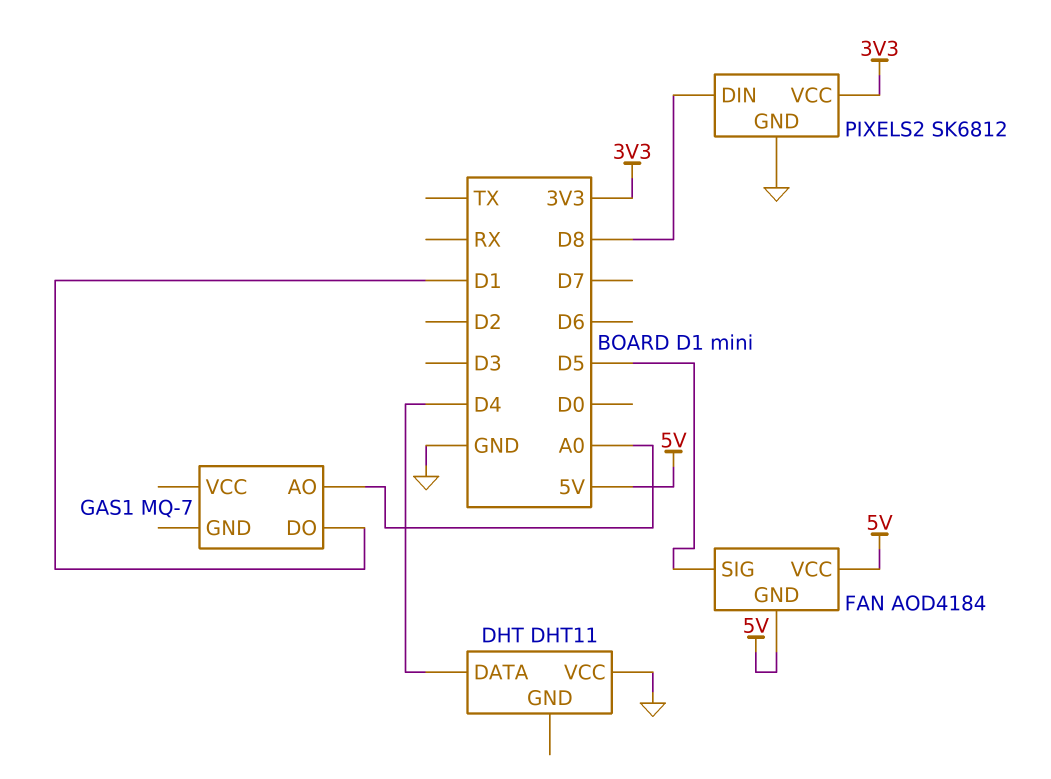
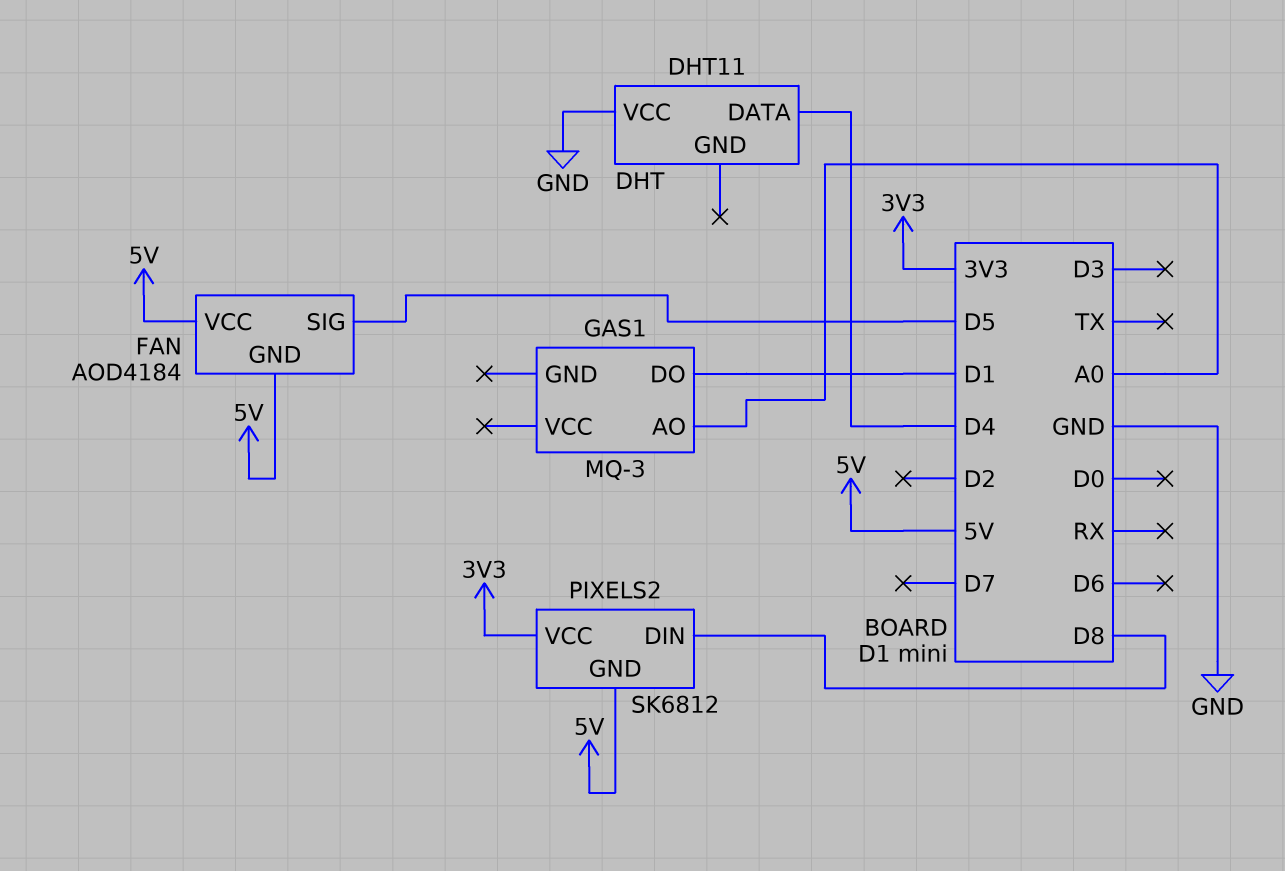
GAS1: MQ-7 -> MQ-3
PIXELS2 pin GND: GND -> 5V

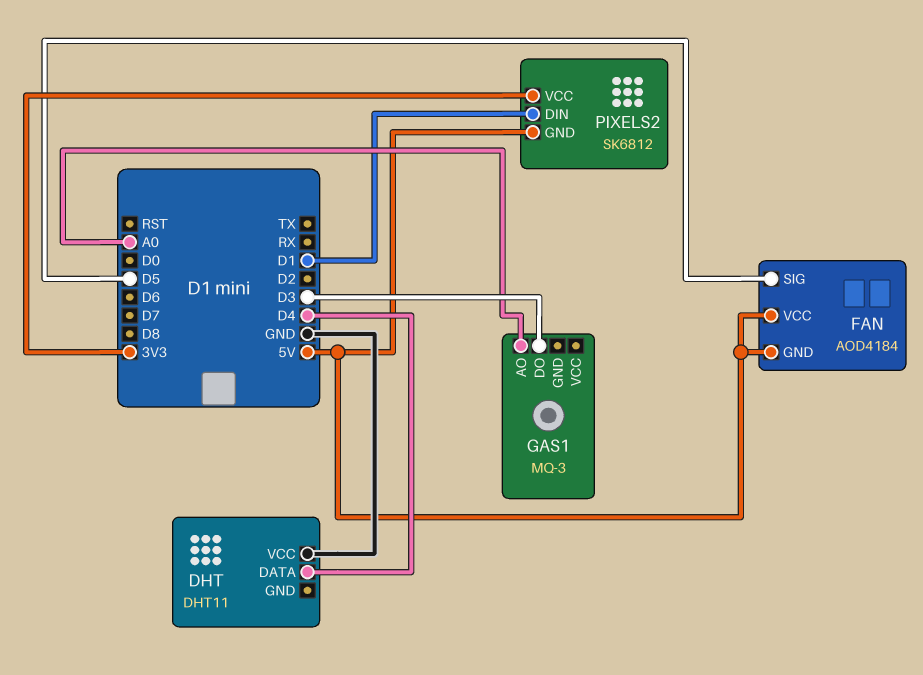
GAS1 pin DO: D1 -> D3
PIXELS2 pin DIN: D8 -> D1

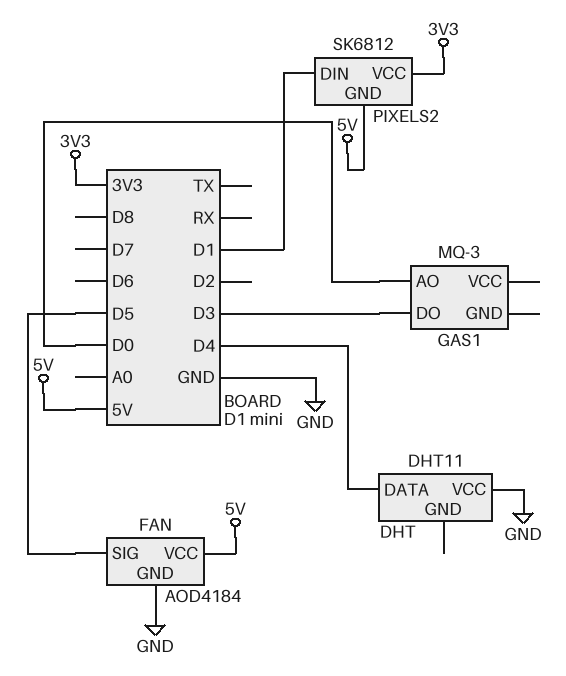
FAN pin GND: 5V -> GND
GAS1 pin AO: A0 -> D0

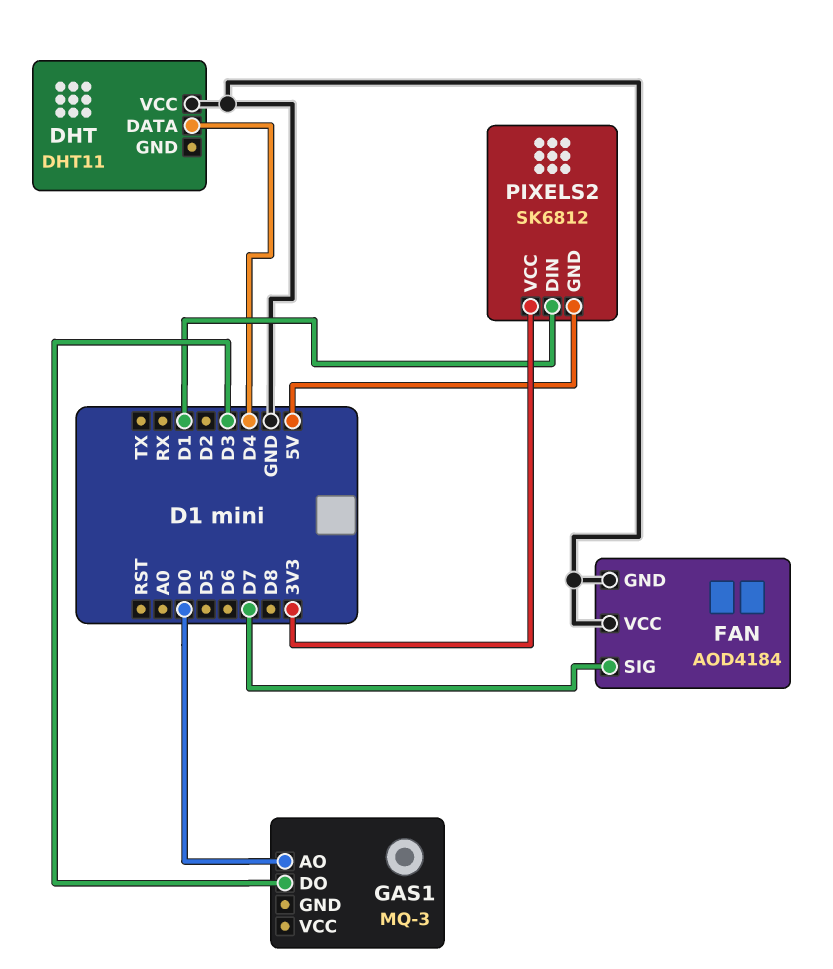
FAN pin SIG: D5 -> D7
FAN pin VCC: 5V -> GND

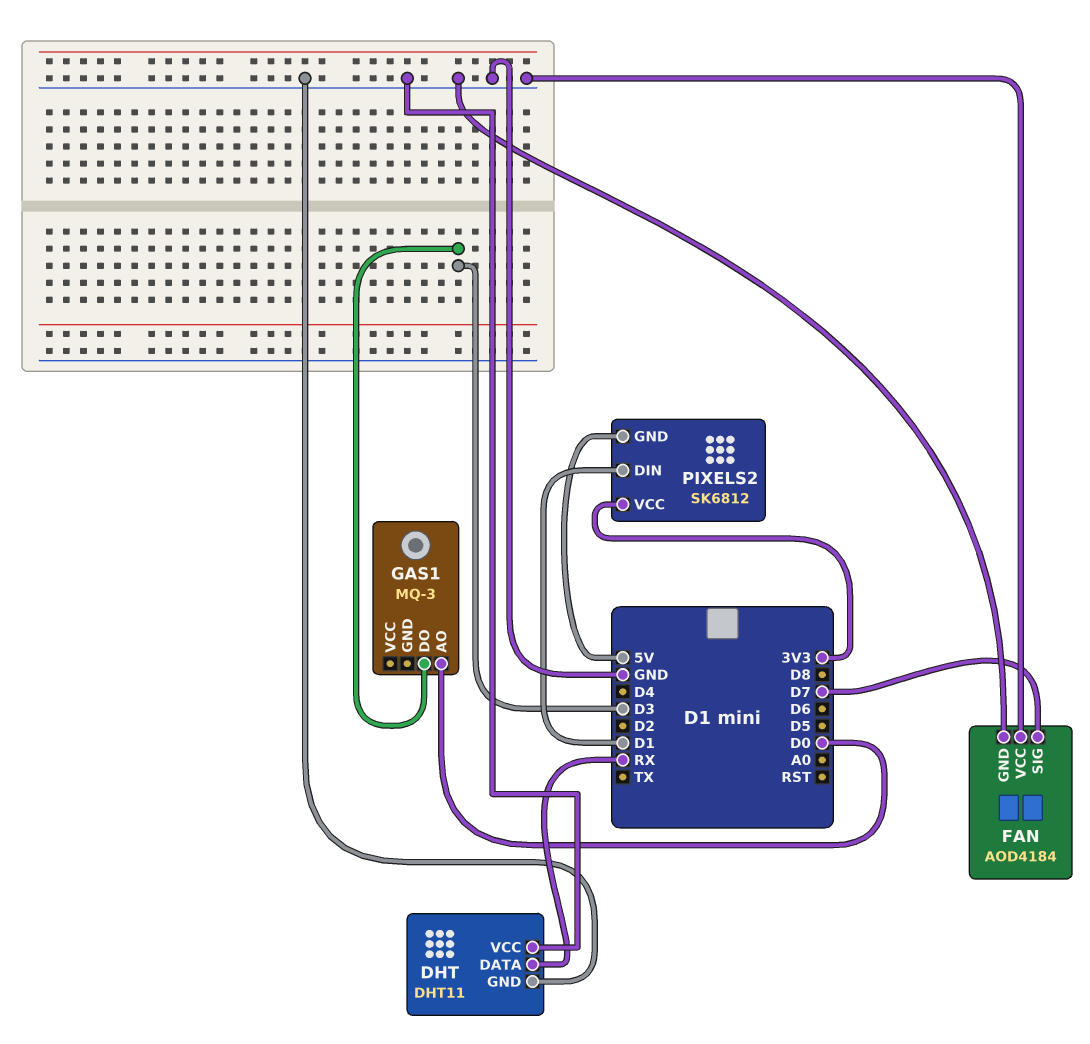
DHT pin DATA: D4 -> RX
DHT pin GND: none -> GND

